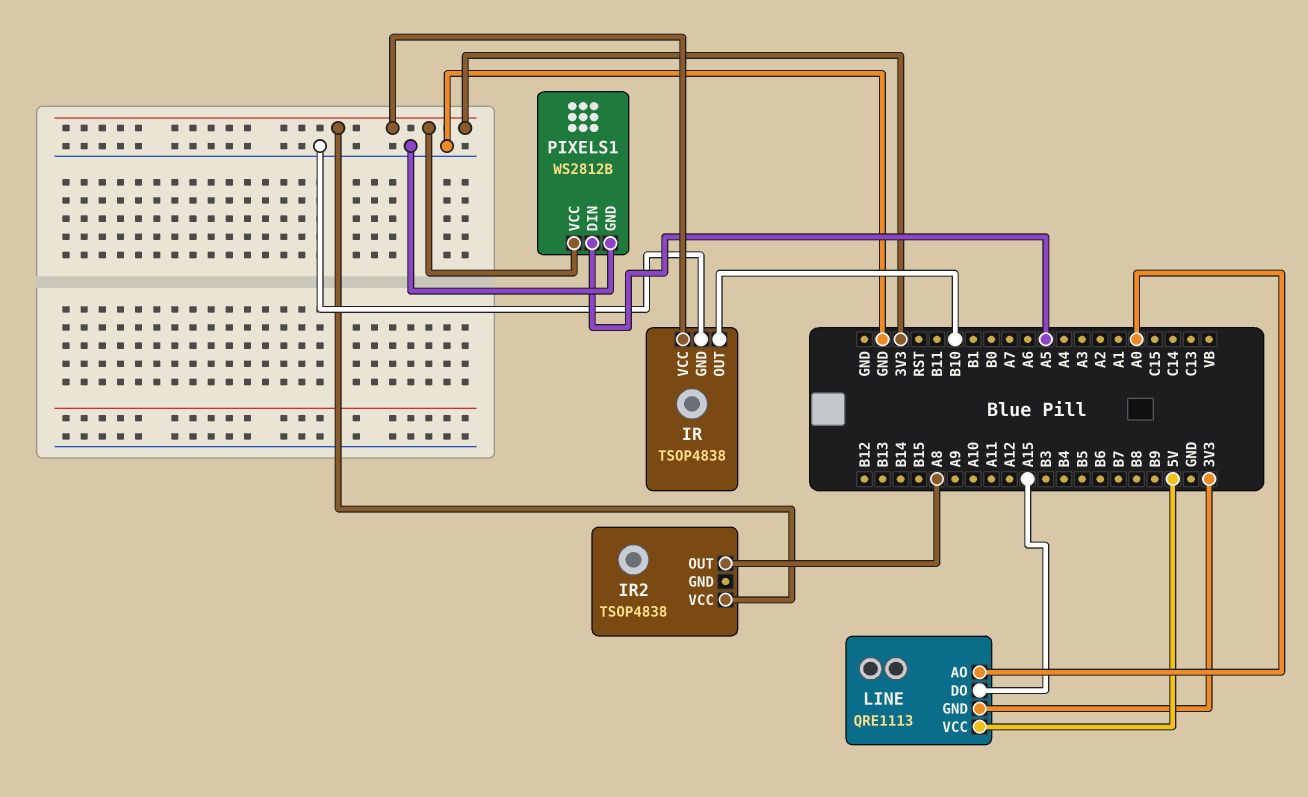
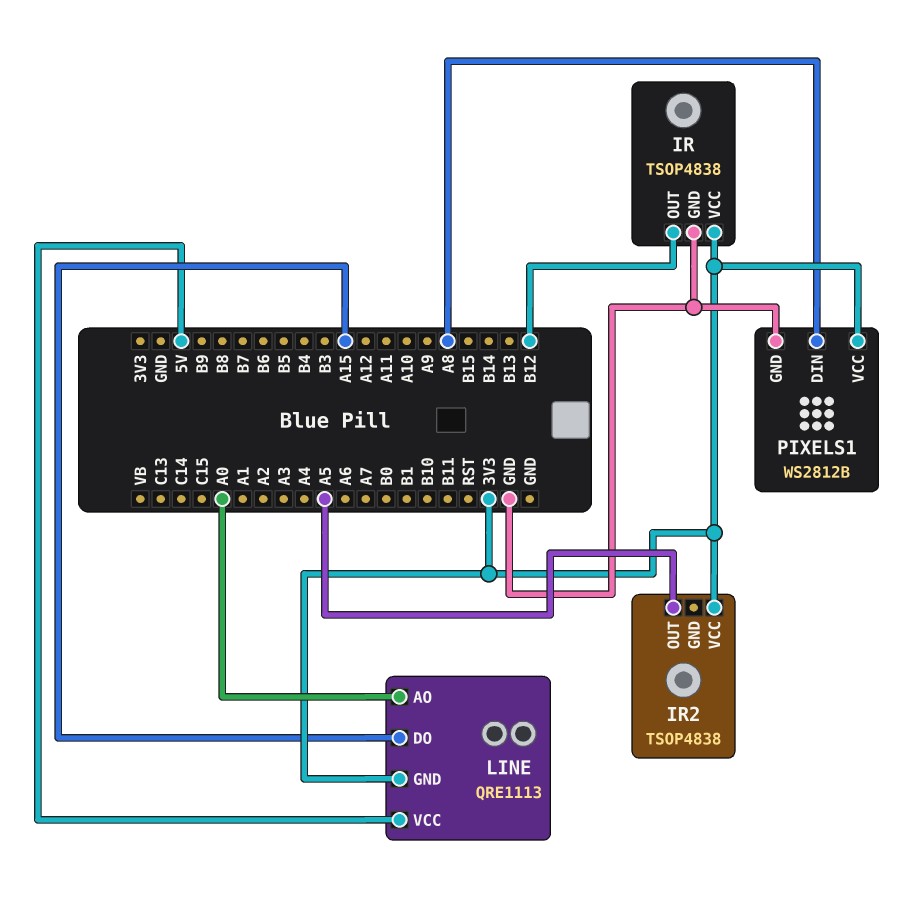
IR pin OUT: B10 -> B12
IR2 pin OUT: A8 -> A5
PIXELS1 pin DIN: A5 -> A8

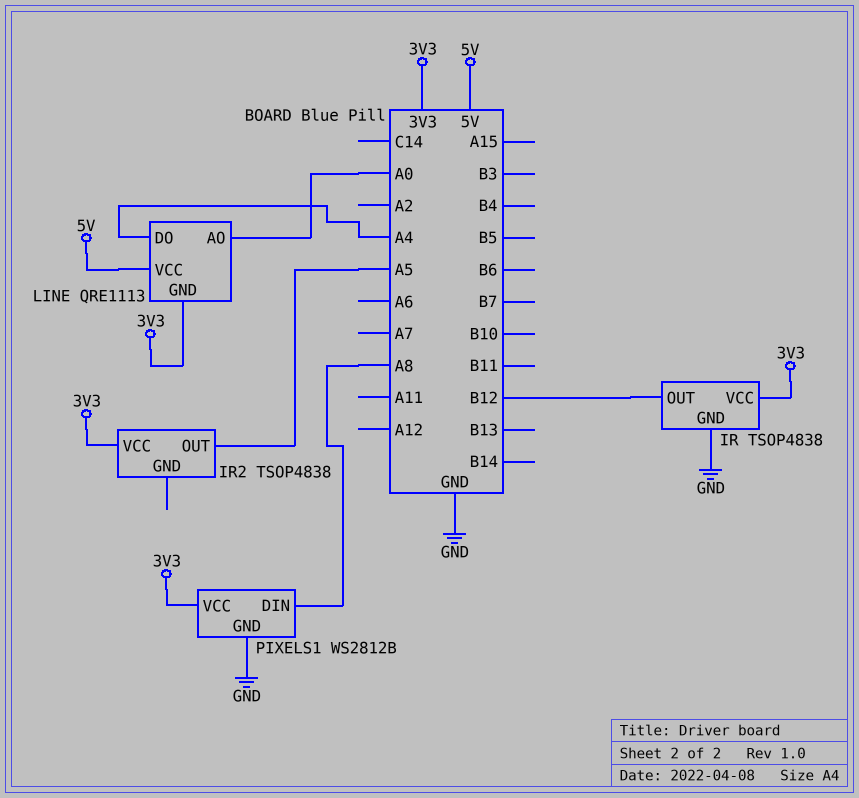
LINE pin DO: A15 -> A4

